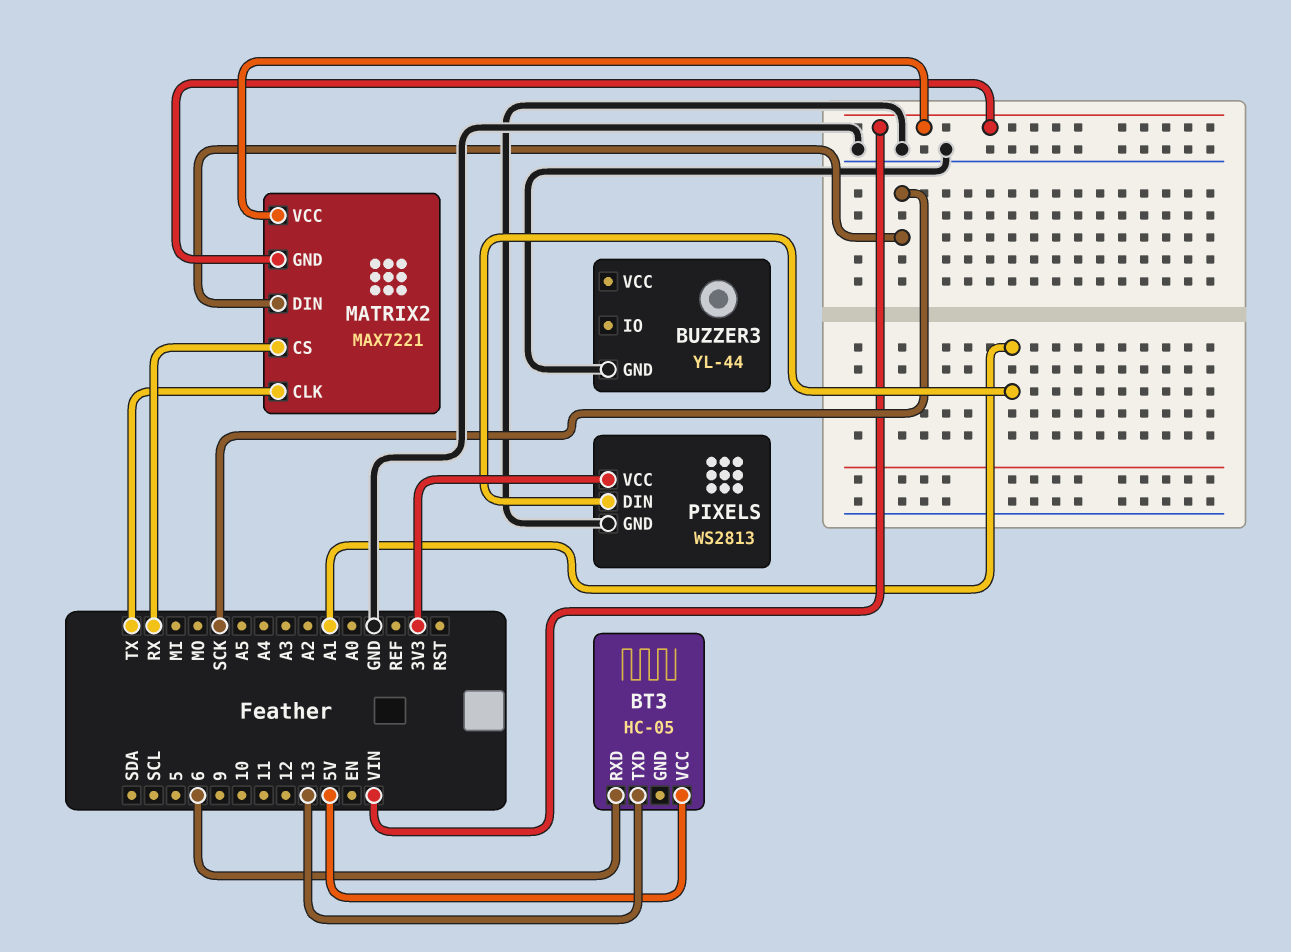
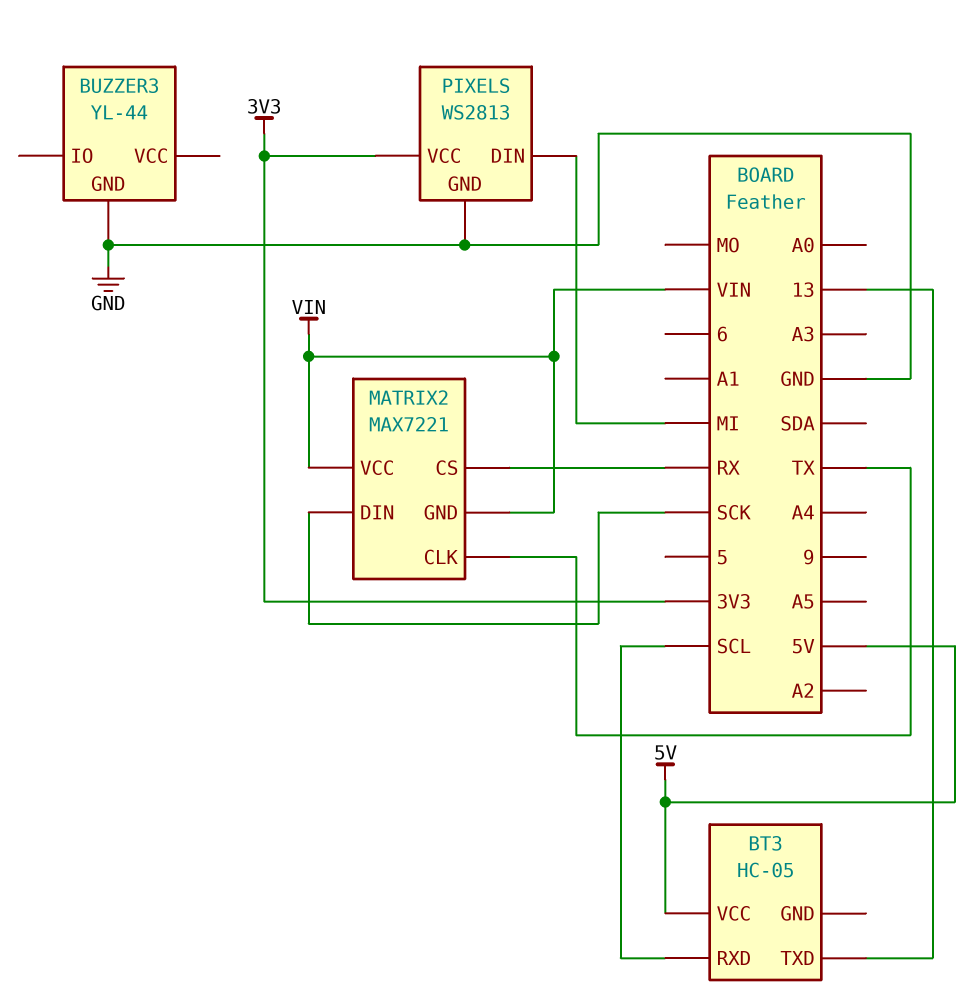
BT3 pin RXD: 6 -> SCL
PIXELS pin DIN: A1 -> MI

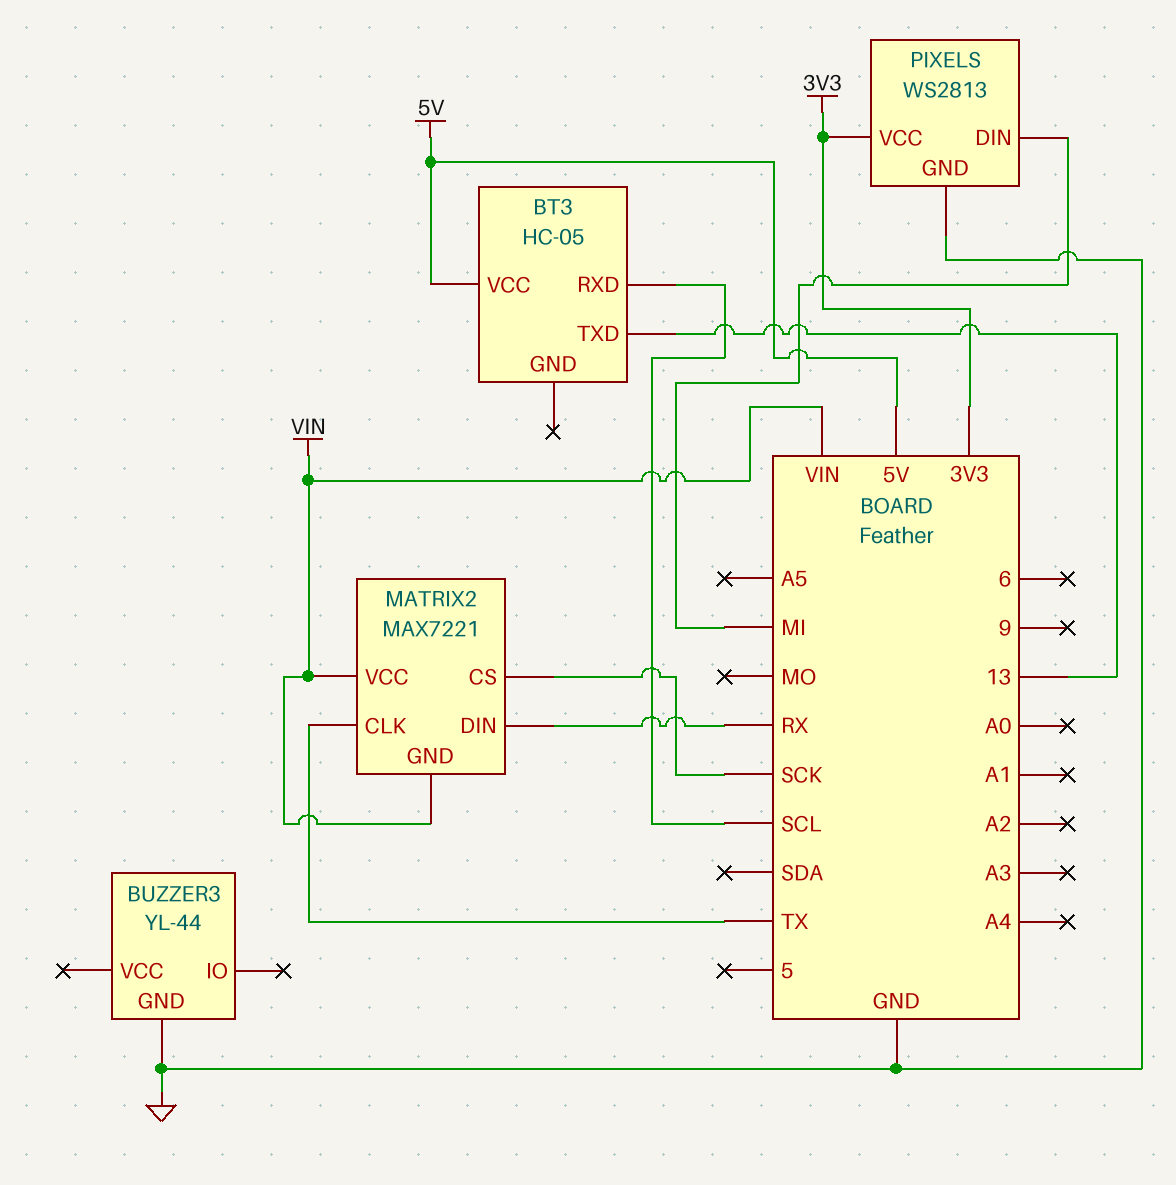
MATRIX2 pin CS: RX -> SCK
MATRIX2 pin DIN: SCK -> RX

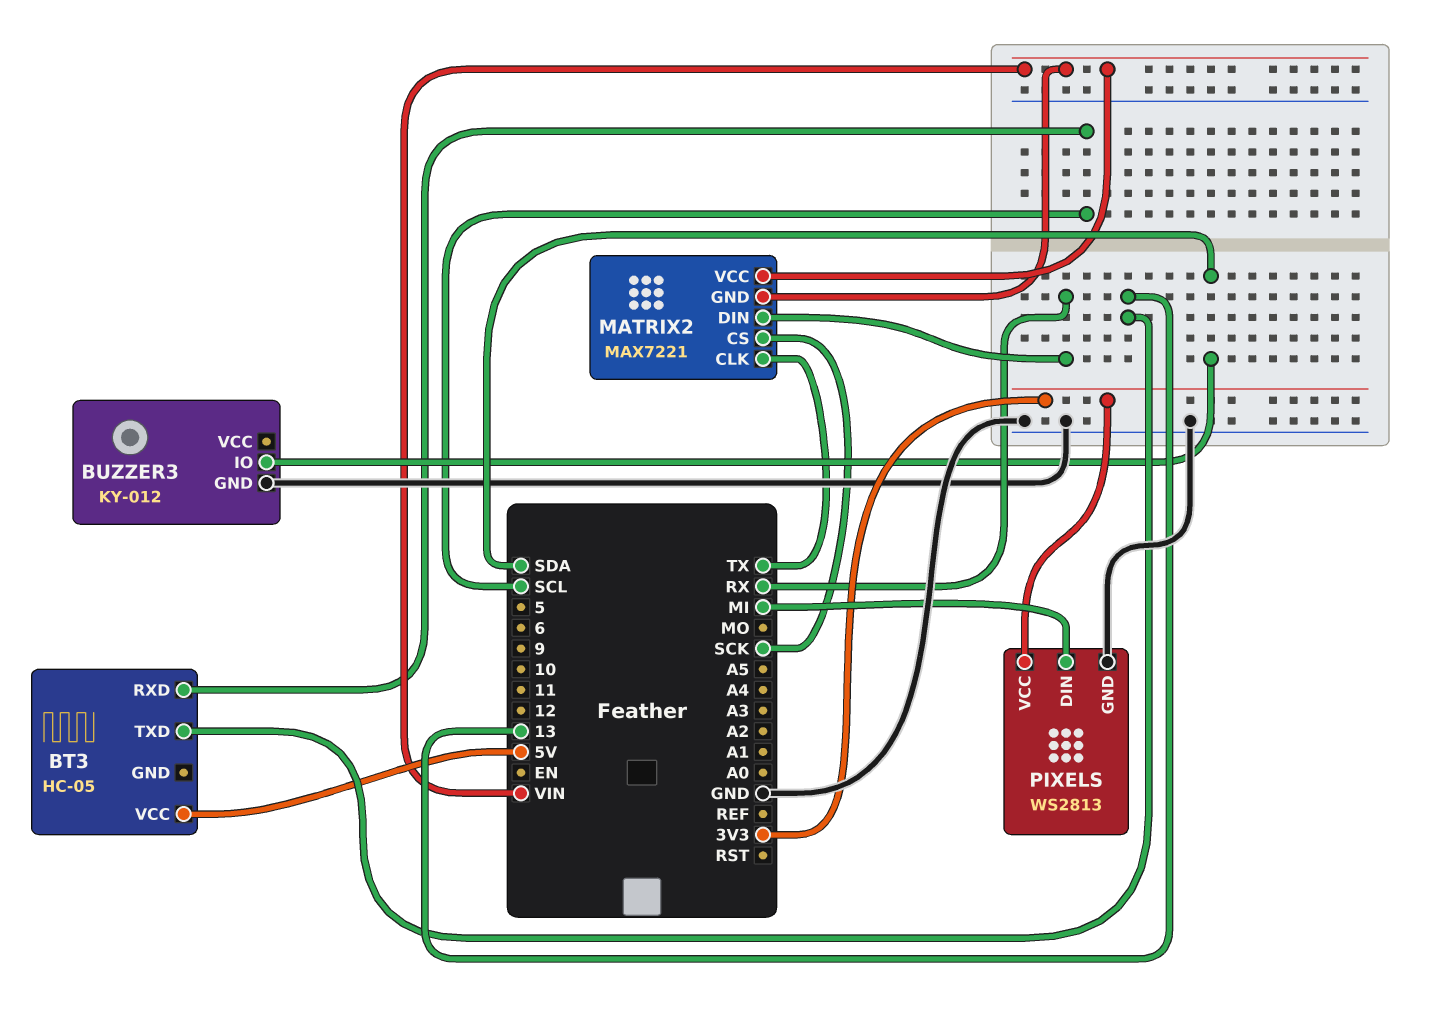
BUZZER3: YL-44 -> KY-012
BUZZER3 pin IO: none -> SDA

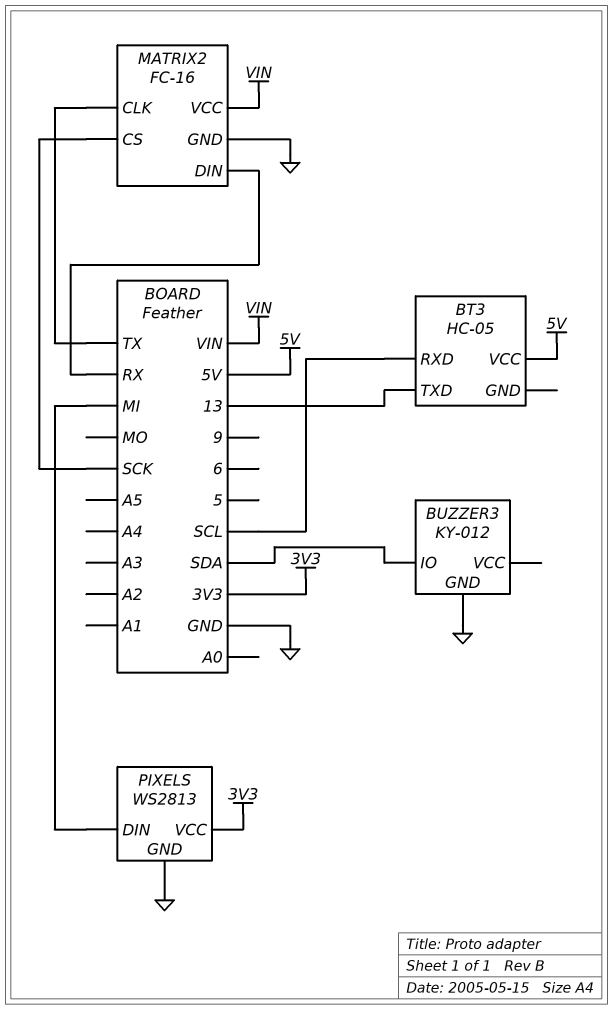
MATRIX2: MAX7221 -> FC-16
MATRIX2 pin GND: VIN -> GND

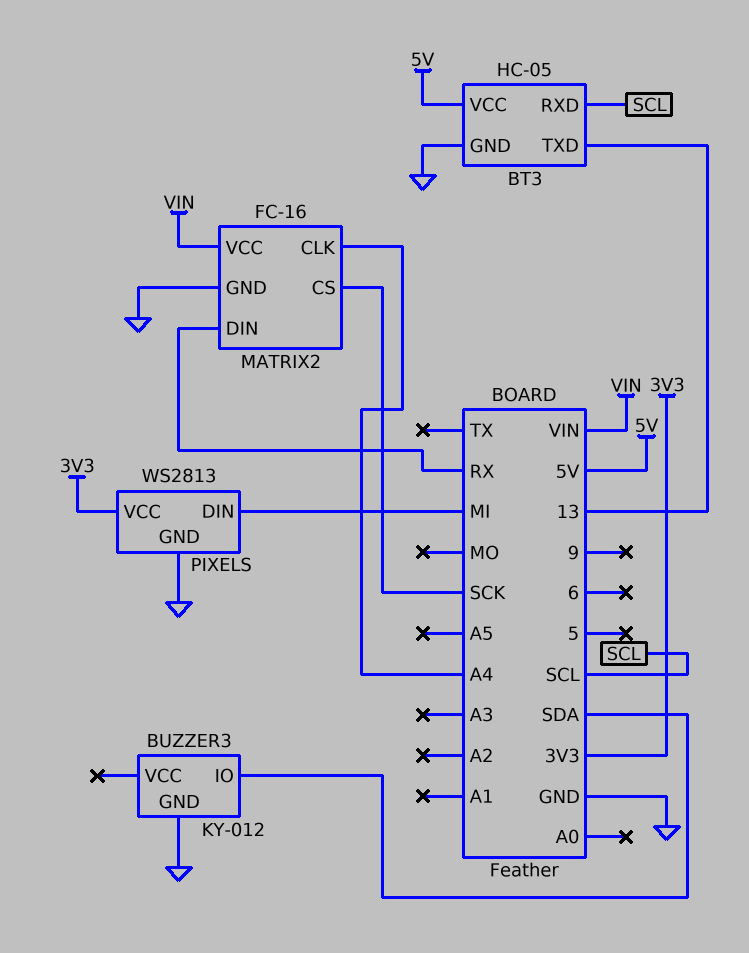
BT3 pin GND: none -> GND
MATRIX2 pin CLK: TX -> A4

